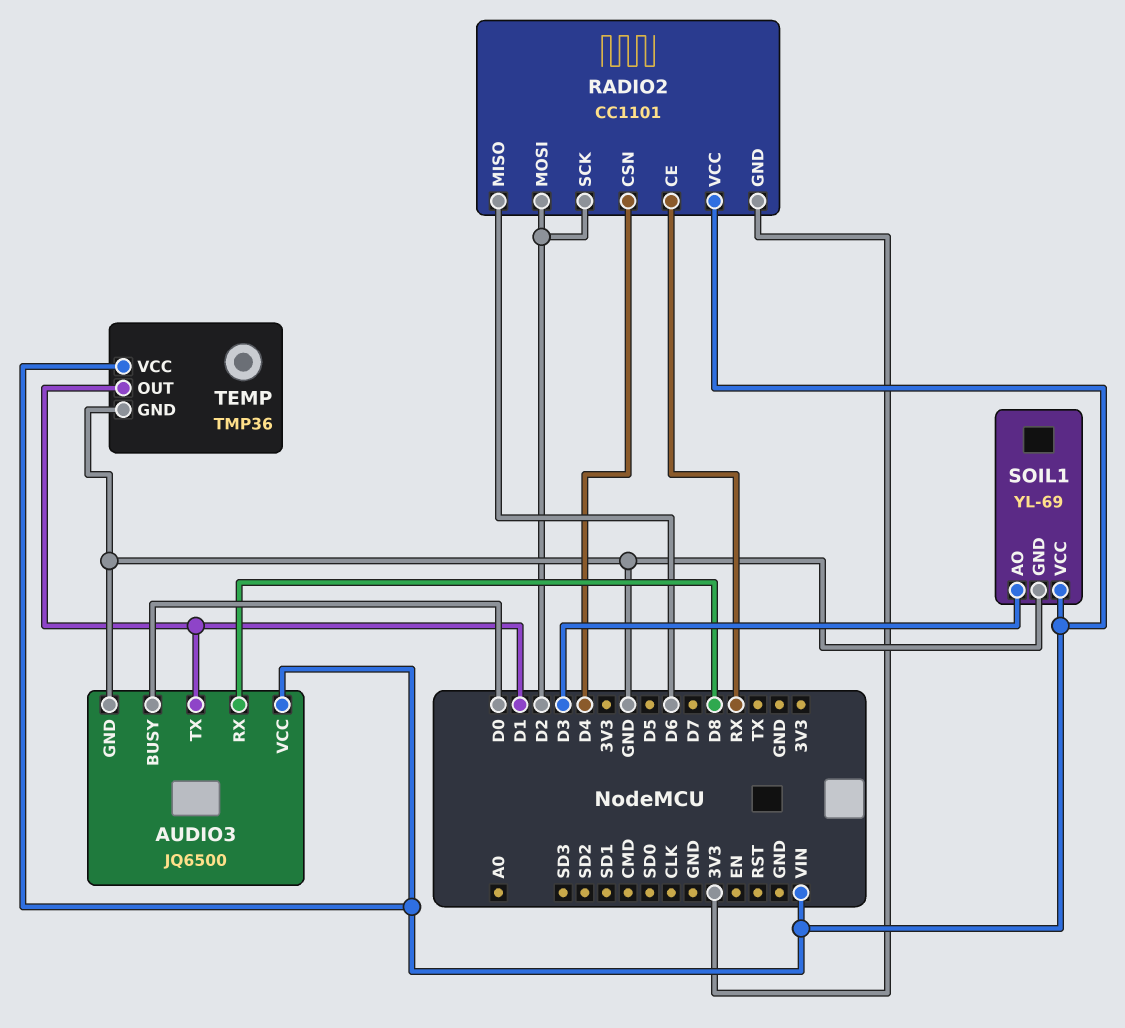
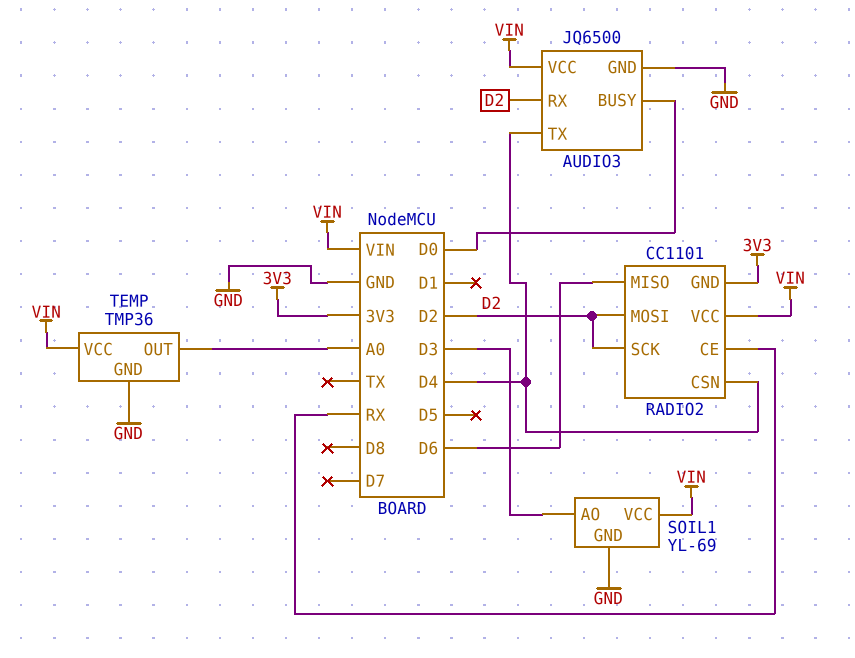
AUDIO3 pin RX: D8 -> D2
AUDIO3 pin TX: D1 -> D4
TEMP pin OUT: D1 -> A0

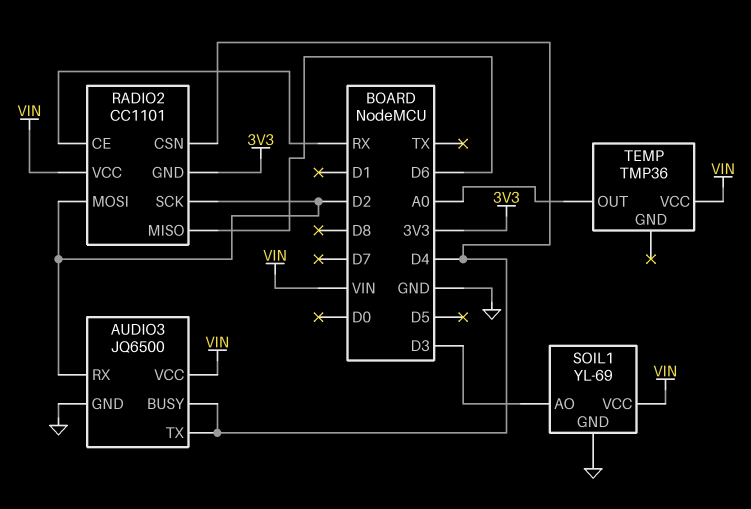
AUDIO3 pin BUSY: D0 -> D4
TEMP pin GND: GND -> none

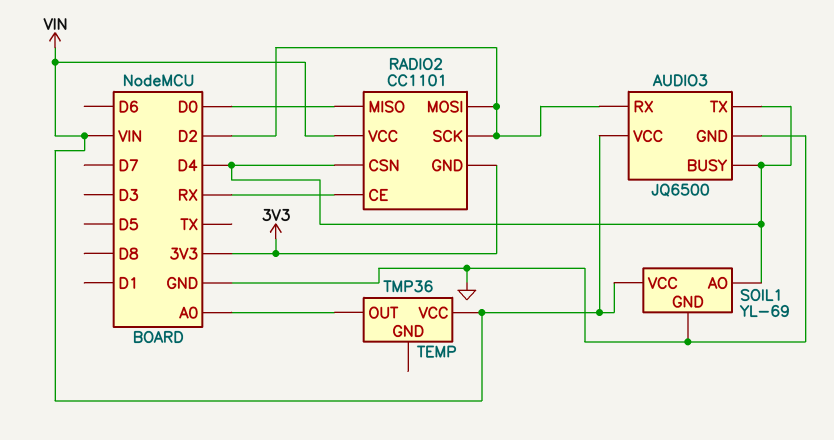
RADIO2 pin MISO: D6 -> D0
SOIL1 pin AO: D3 -> D4

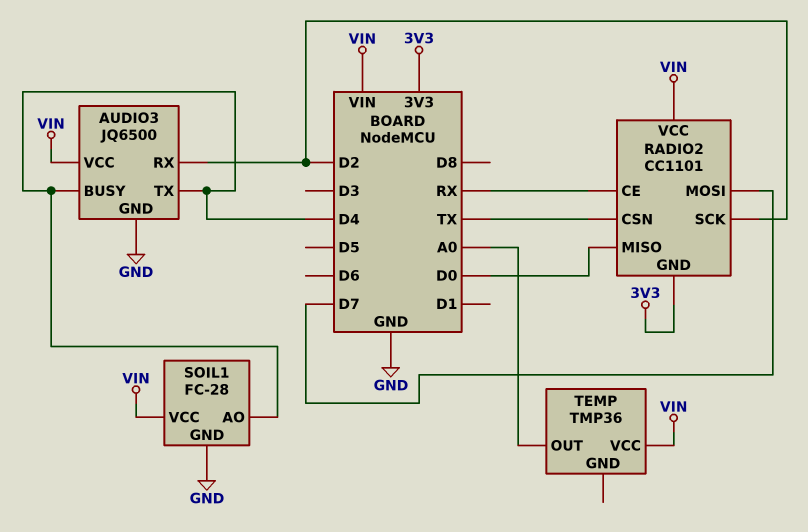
RADIO2 pin CSN: D4 -> TX
RADIO2 pin MOSI: D2 -> D7
SOIL1: YL-69 -> FC-28

